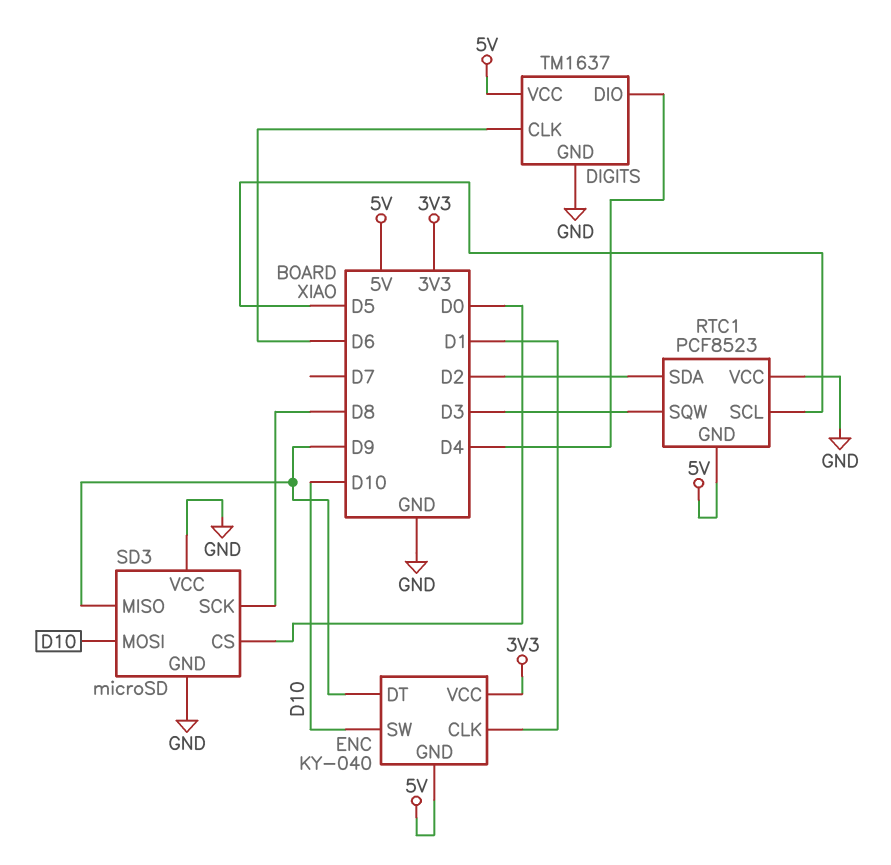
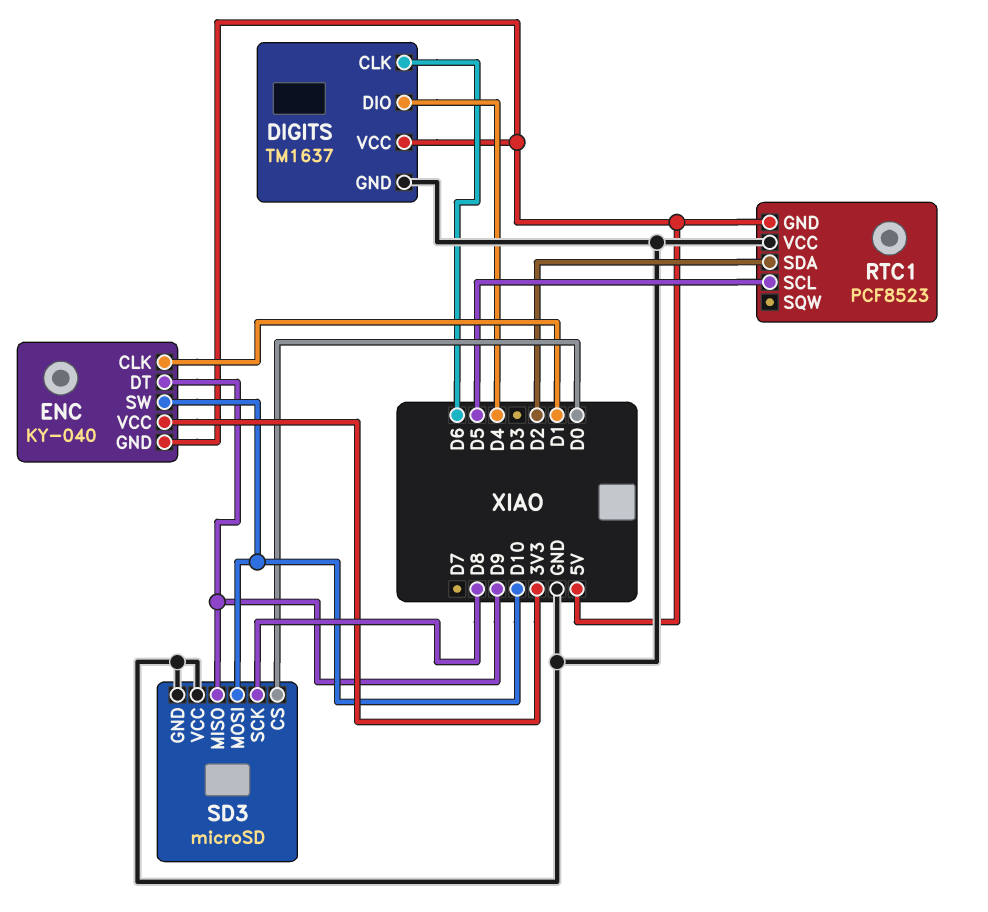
RTC1 pin SQW: D3 -> none

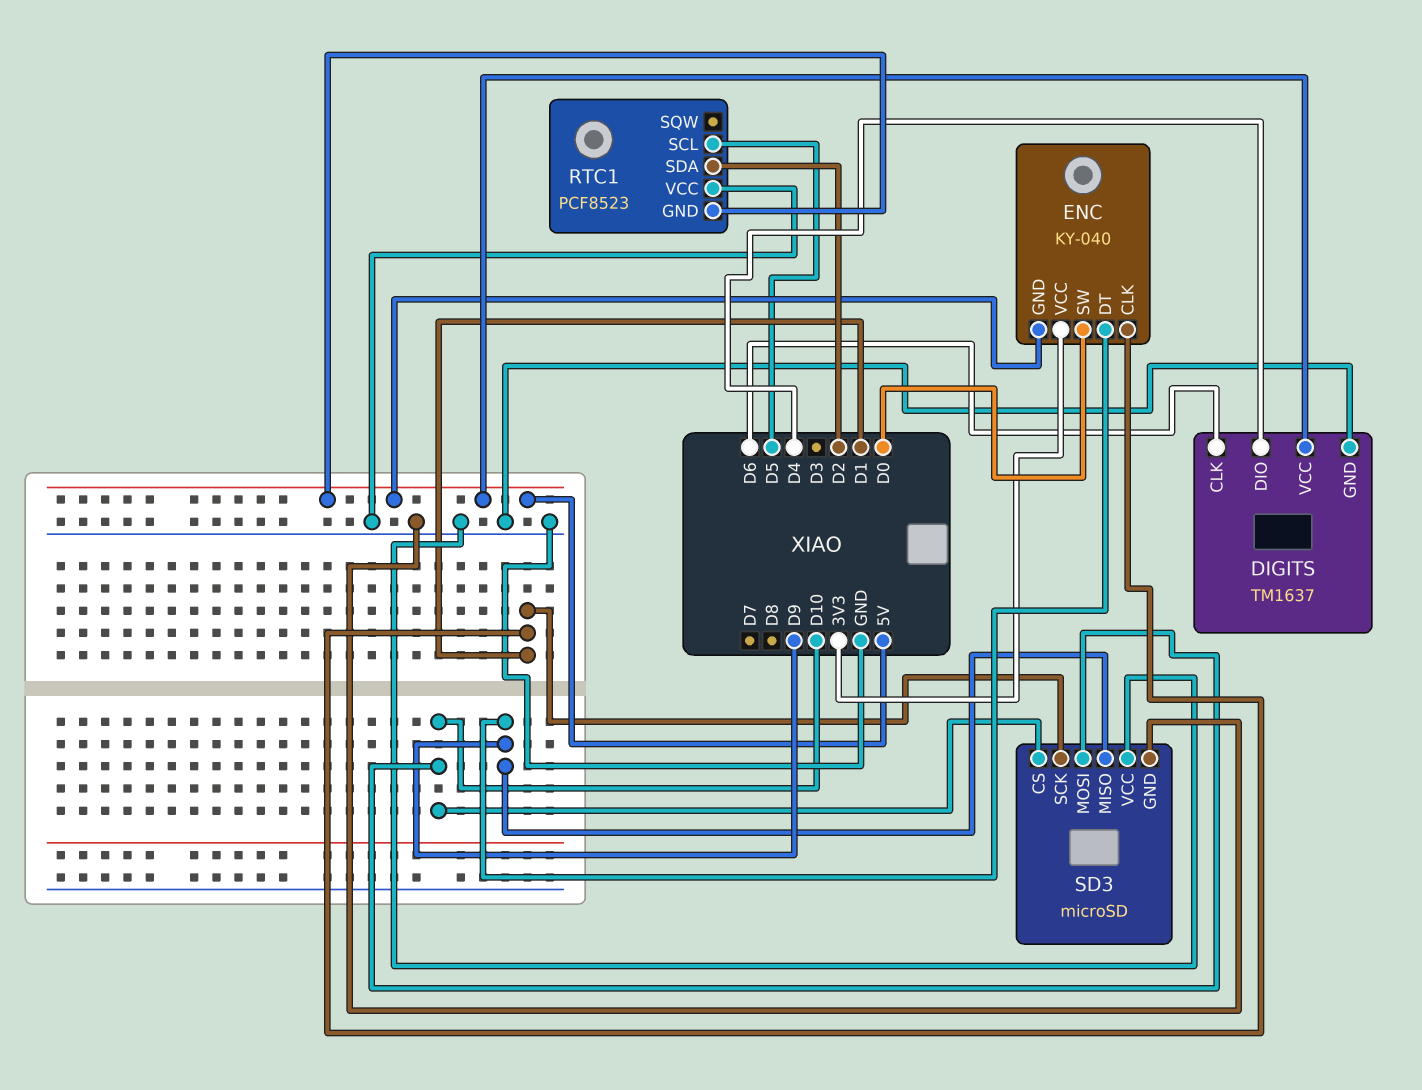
ENC pin SW: D10 -> D0
SD3 pin CS: D0 -> D10
SD3 pin SCK: D8 -> D1

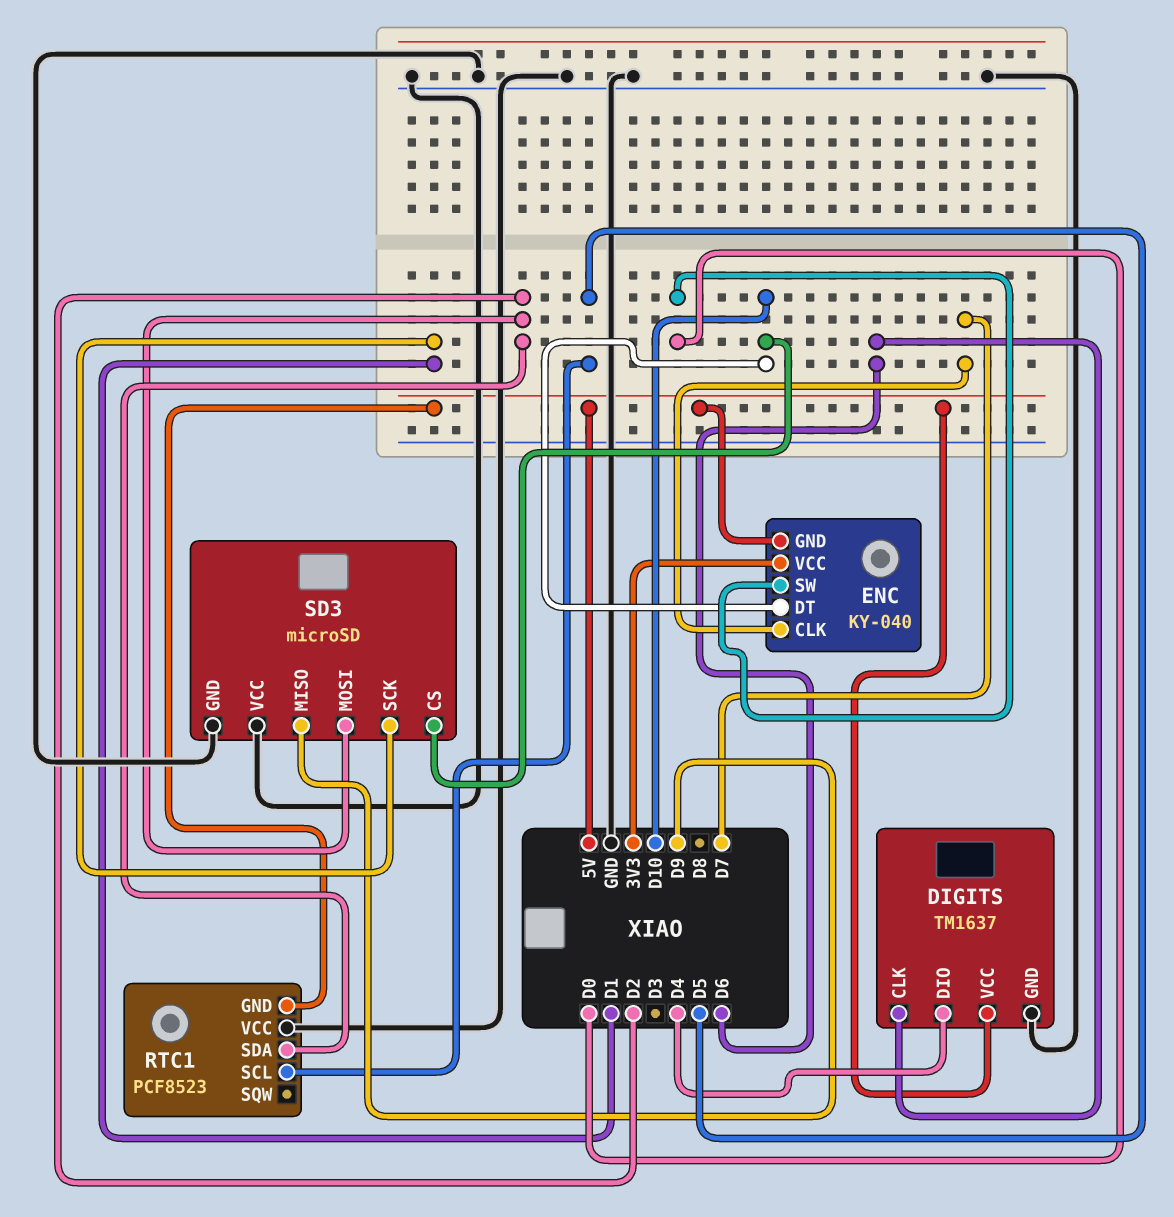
ENC pin CLK: D1 -> D7
ENC pin DT: D9 -> D10
SD3 pin MOSI: D10 -> D2

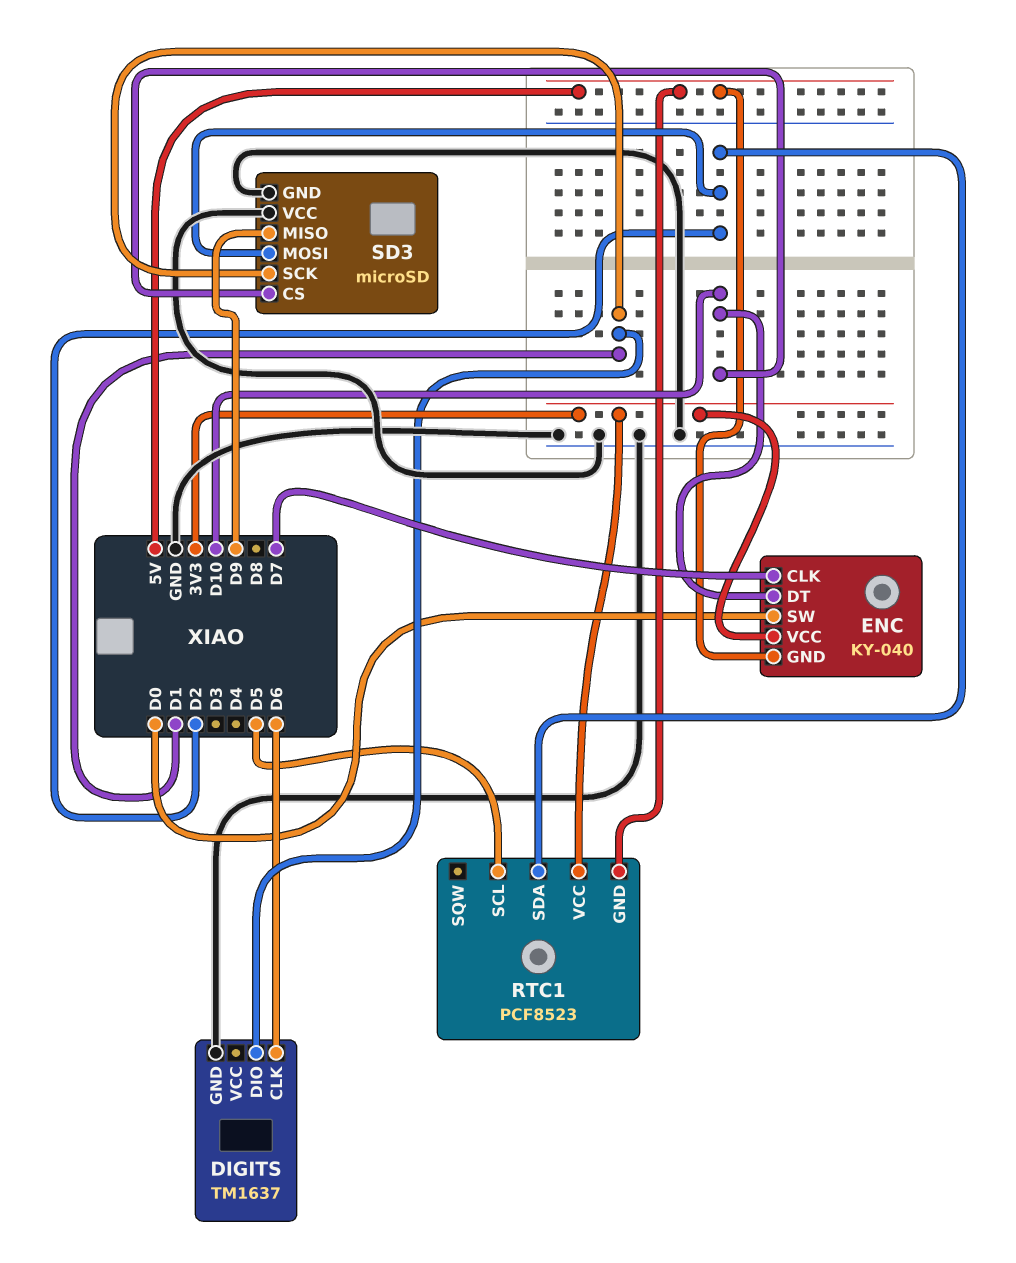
DIGITS pin DIO: D4 -> D1
DIGITS pin VCC: 5V -> none
RTC1 pin VCC: GND -> 3V3

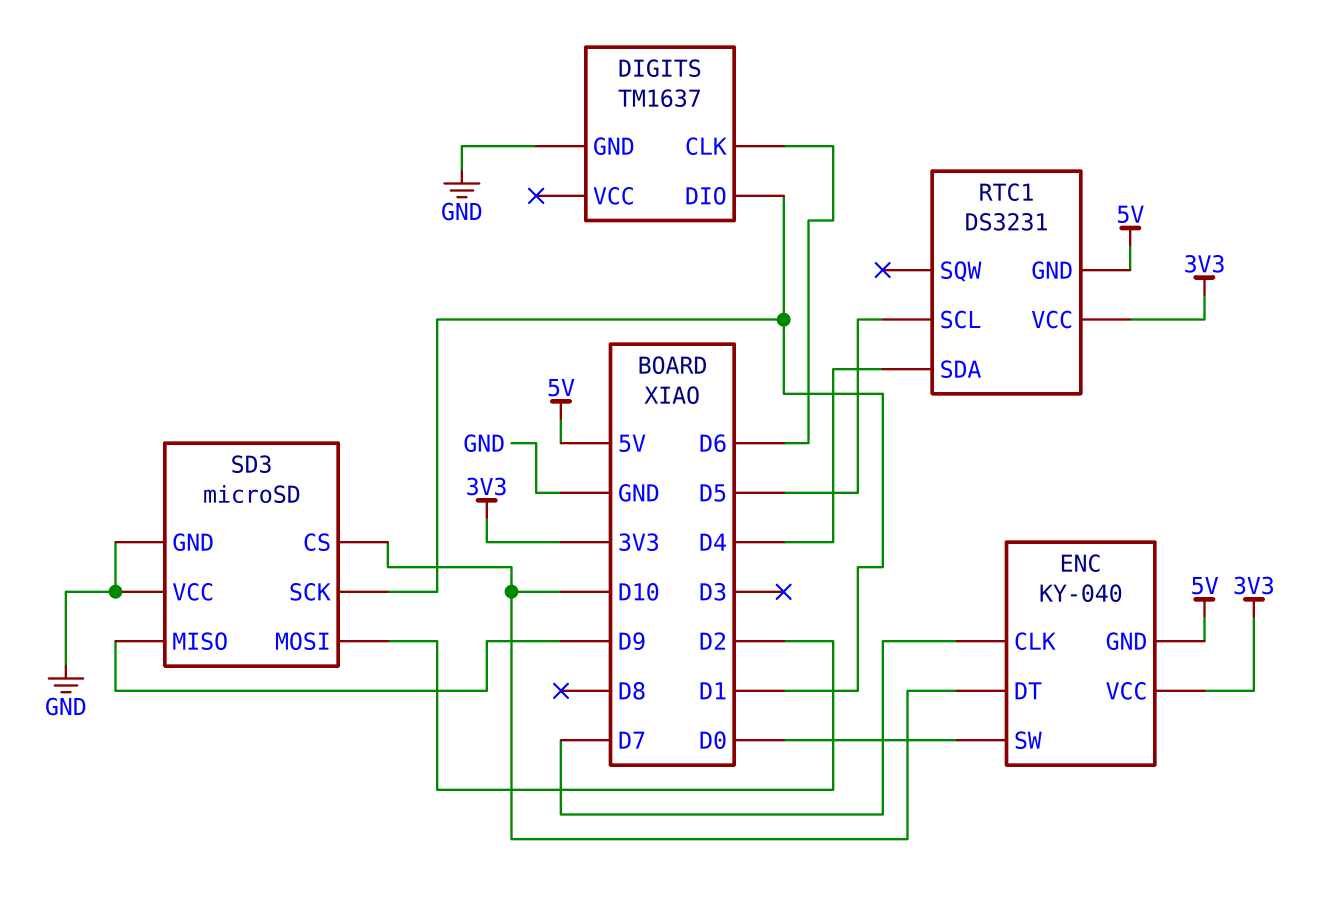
RTC1: PCF8523 -> DS3231
RTC1 pin SDA: D2 -> D4

